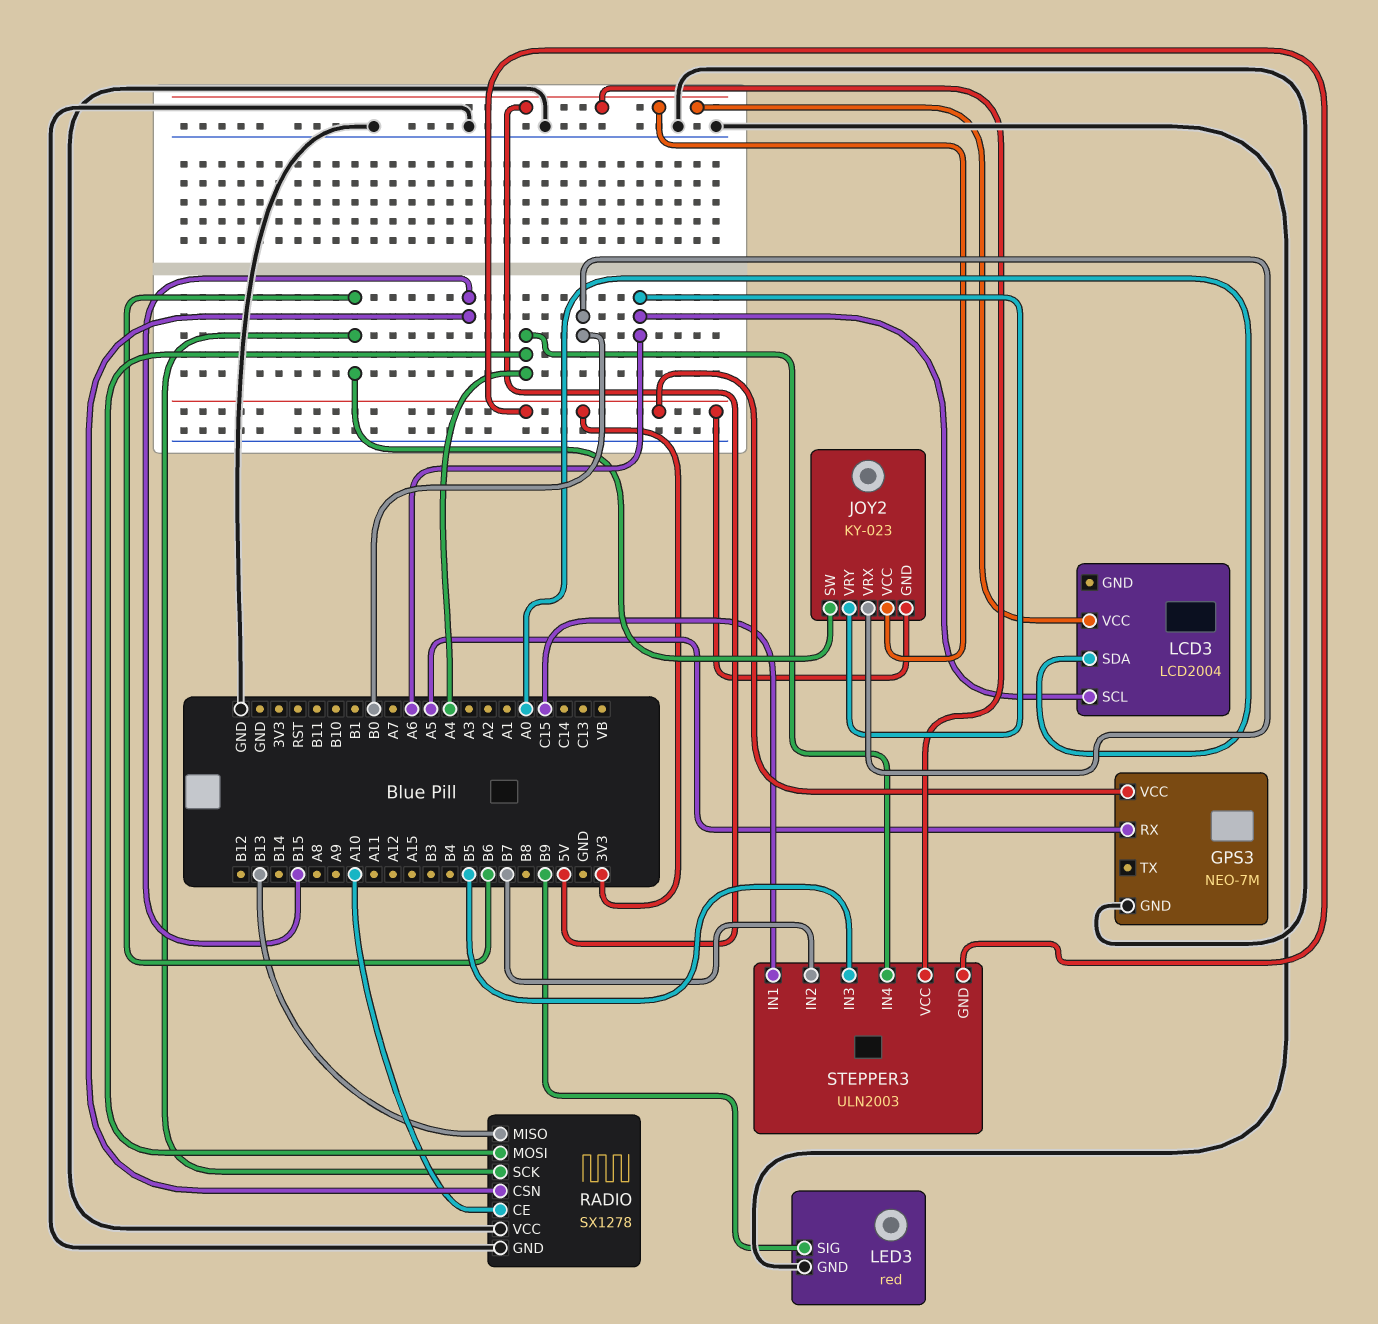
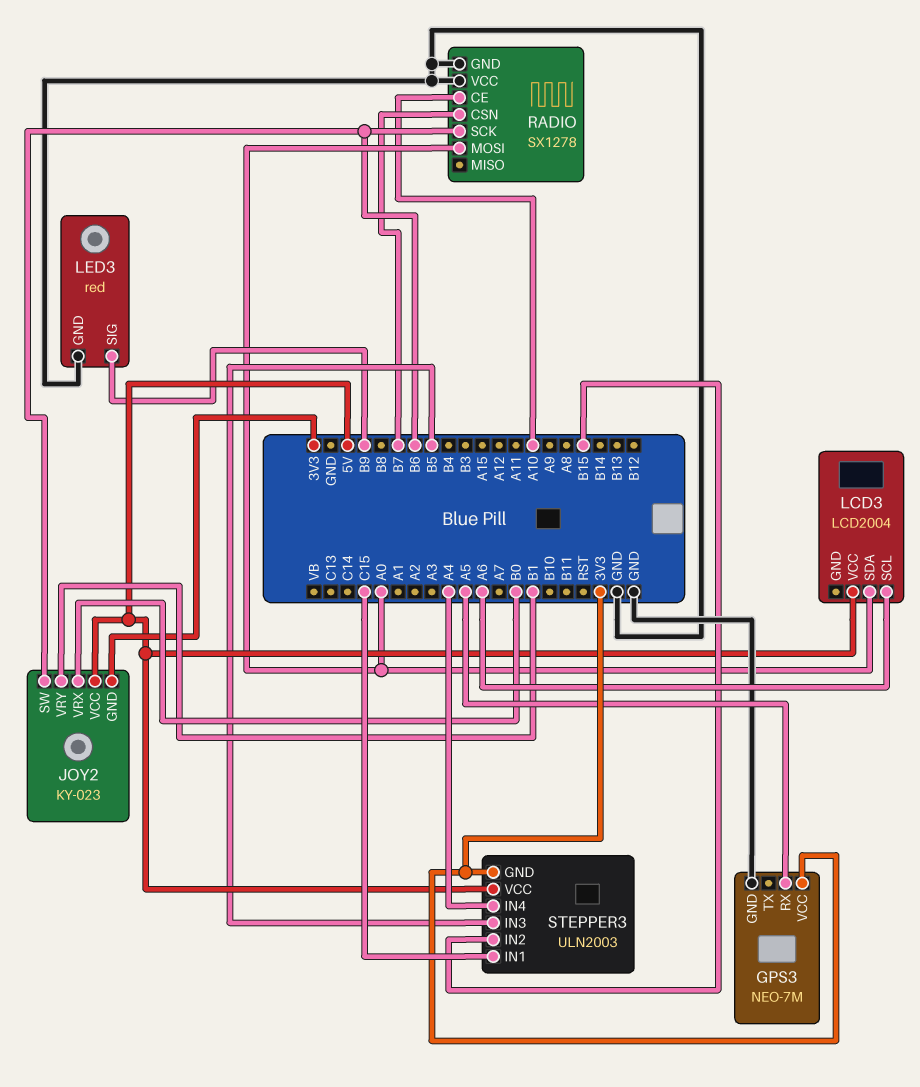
JOY2 pin VRY: A6 -> B1
RADIO pin CSN: B15 -> B7
RADIO pin MISO: B13 -> none
RADIO pin MOSI: A4 -> A0
STEPPER3 pin IN2: B7 -> B15

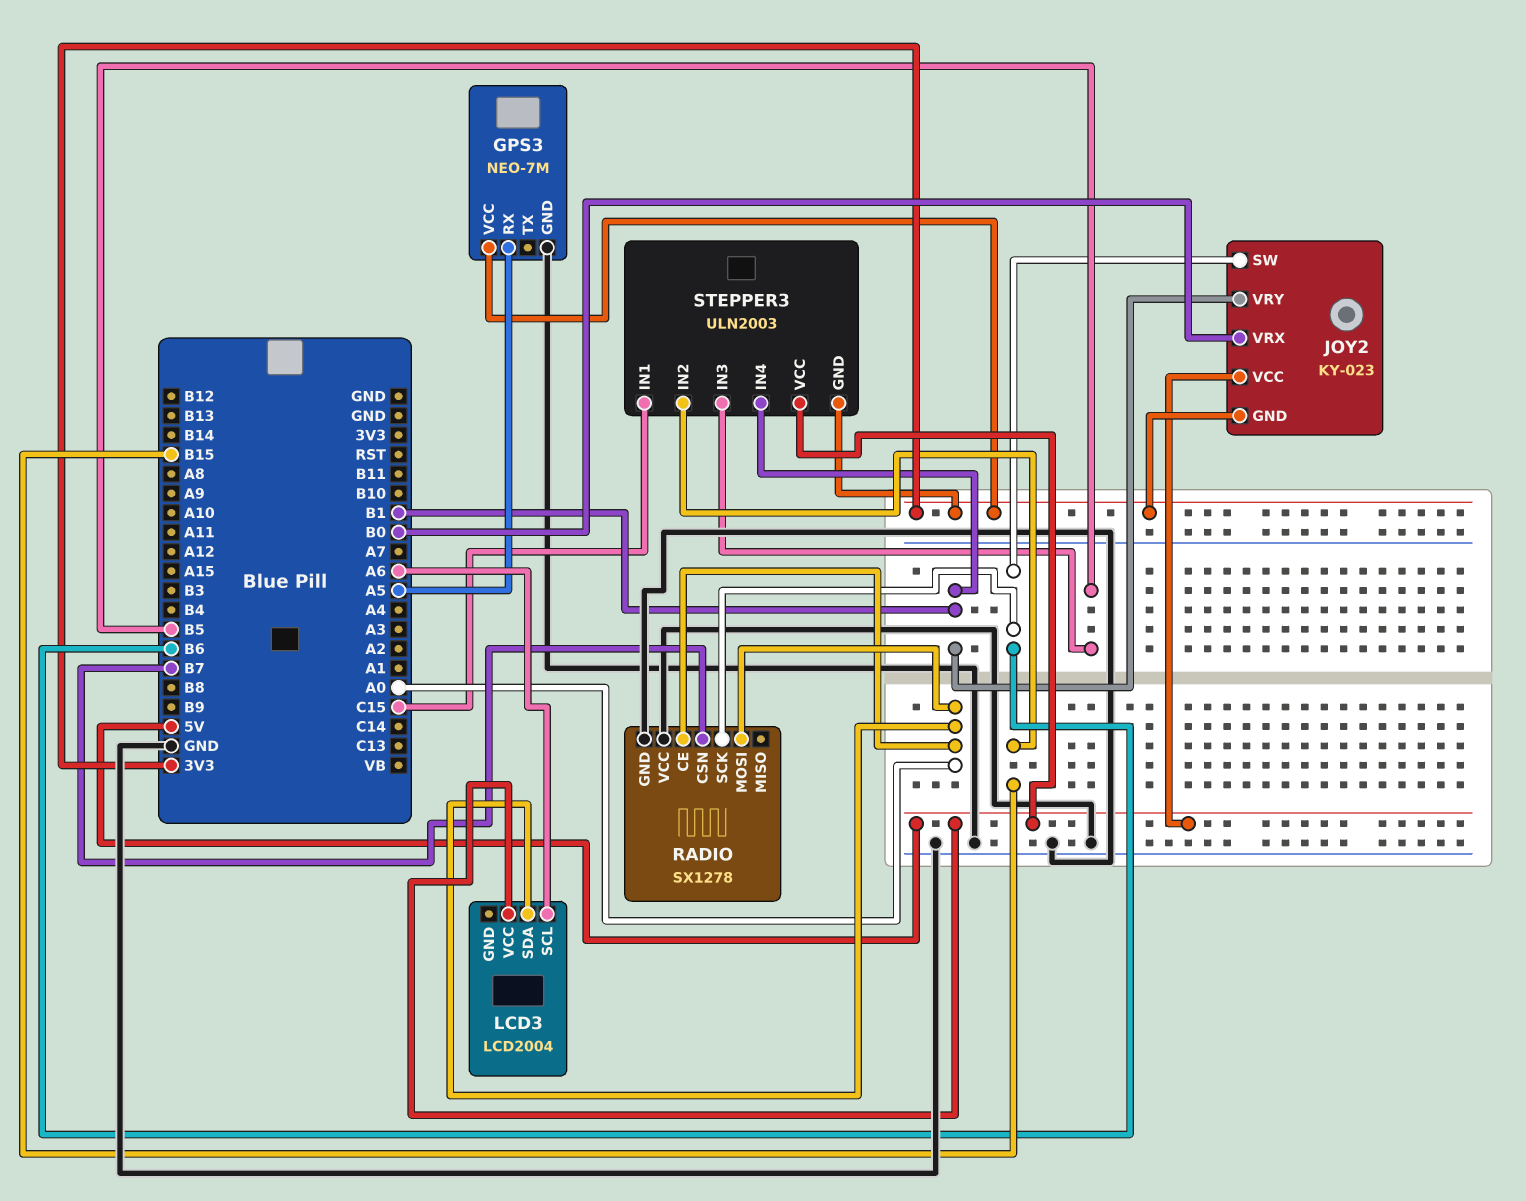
LED3: red -> none
LED3 pin GND: GND -> none
LED3 pin SIG: B9 -> none
RADIO pin CE: A10 -> A0
STEPPER3 pin IN4: A4 -> B1

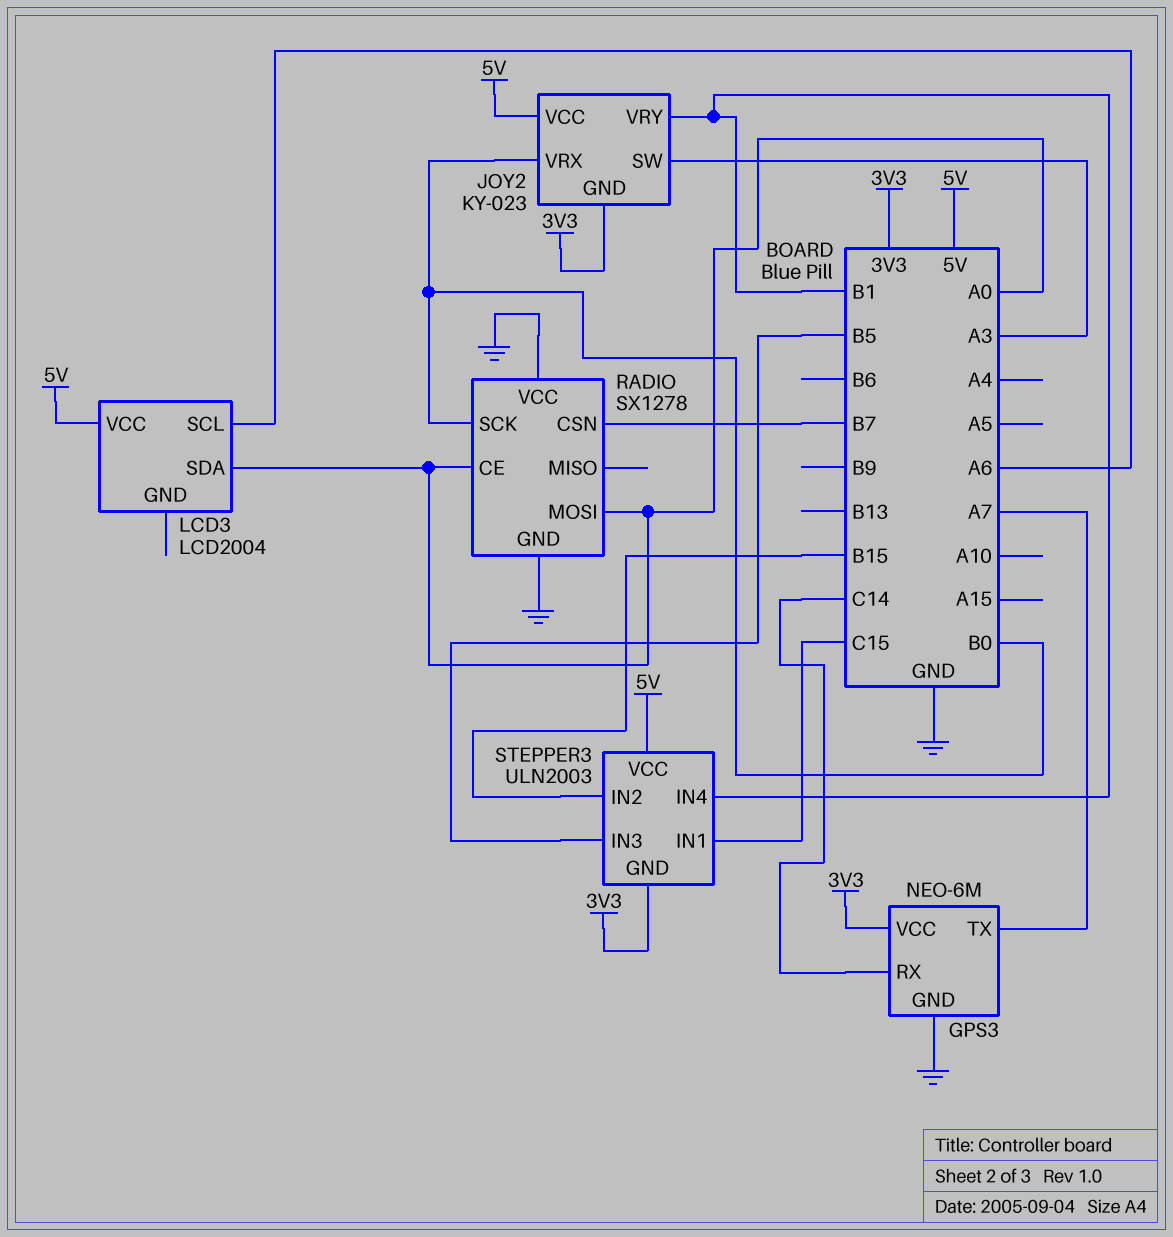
GPS3: NEO-7M -> NEO-6M
GPS3 pin RX: A5 -> C14
GPS3 pin TX: none -> A7
JOY2 pin SW: B6 -> A3
RADIO pin SCK: B6 -> B0

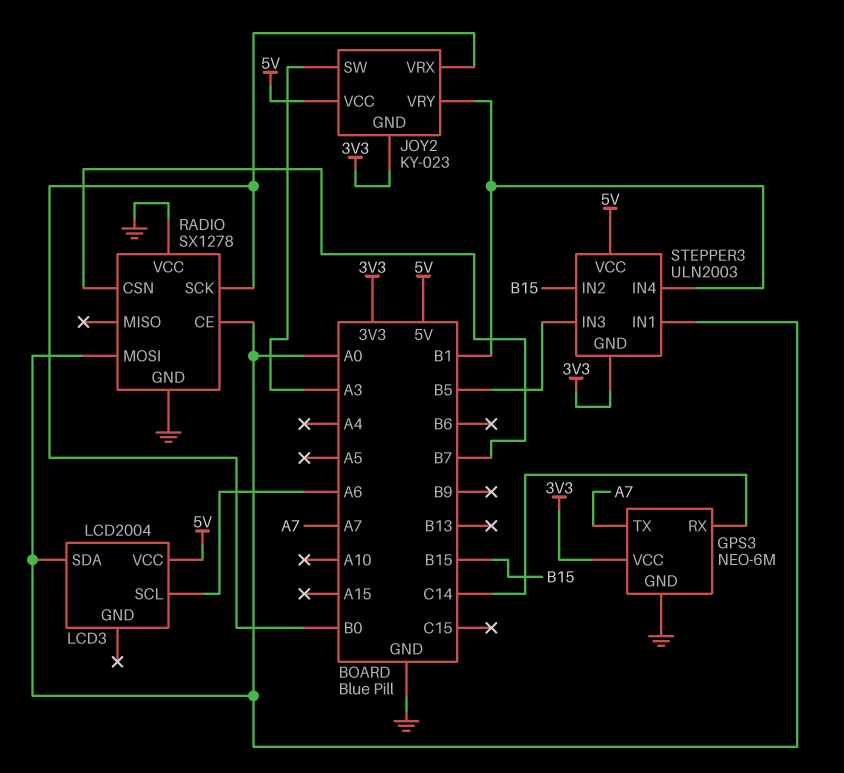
STEPPER3 pin IN1: C15 -> A0

